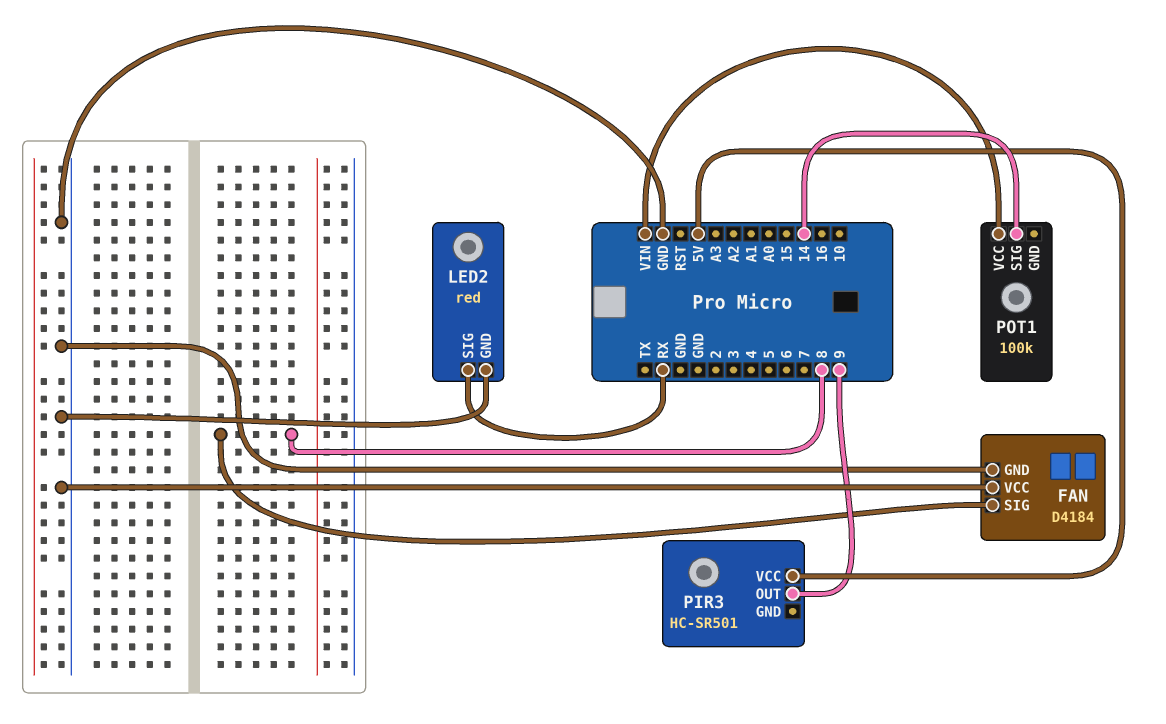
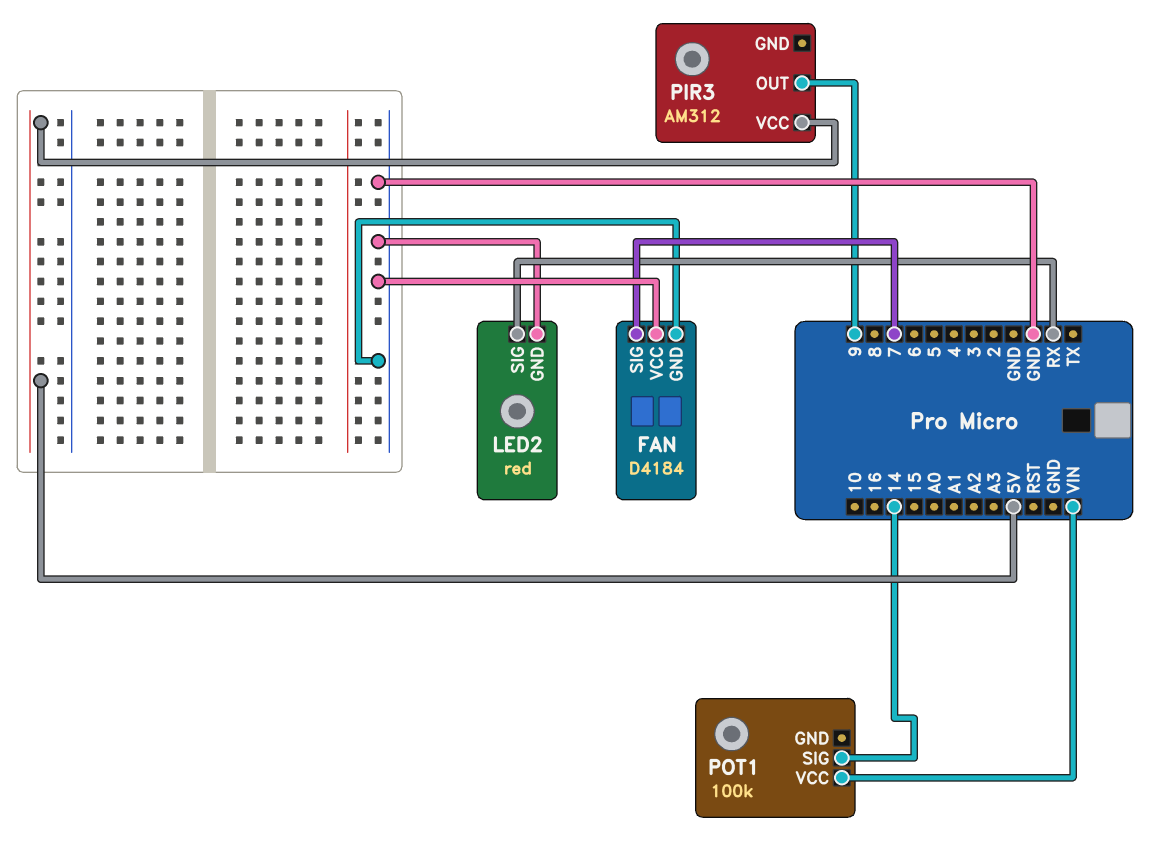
FAN pin SIG: 8 -> 7
PIR3: HC-SR501 -> AM312

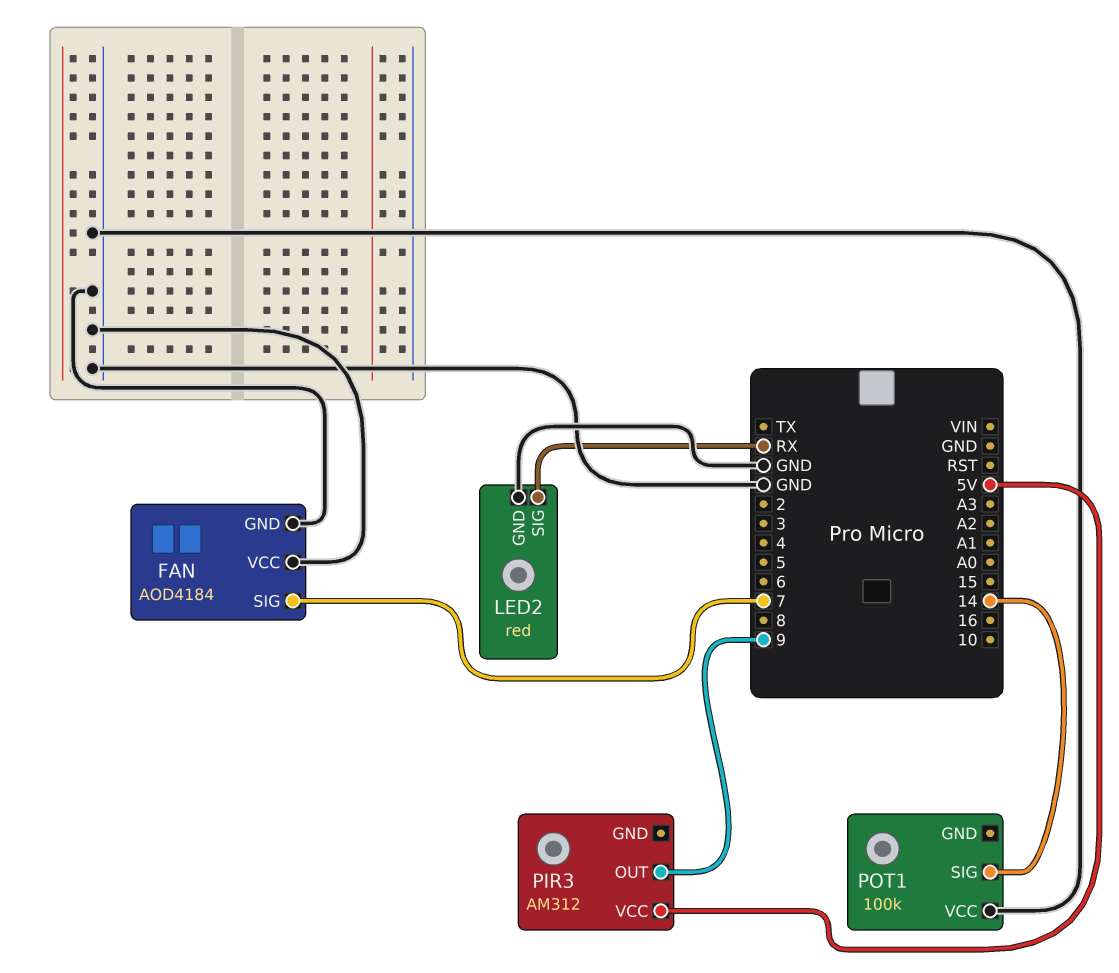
FAN: D4184 -> AOD4184
POT1 pin VCC: VIN -> GND

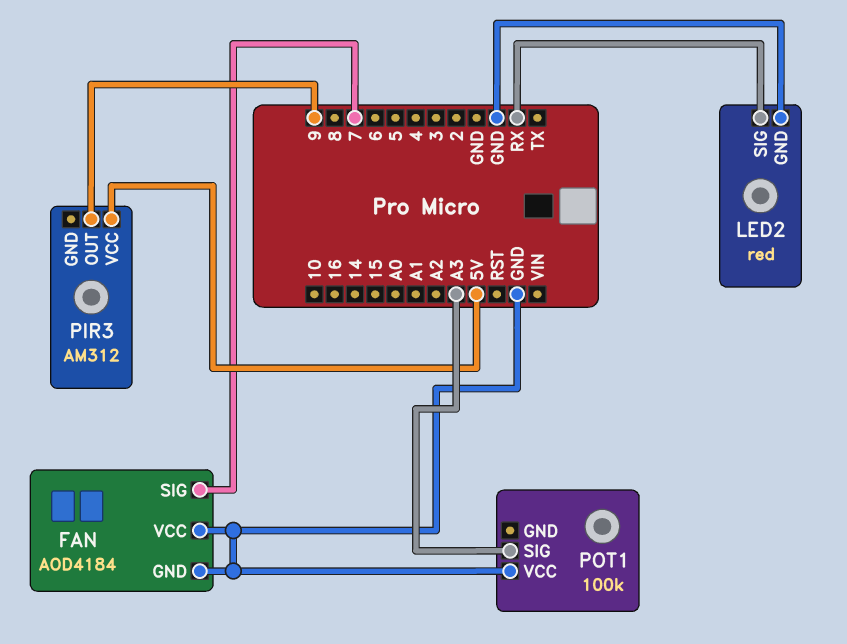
POT1 pin SIG: 14 -> A3

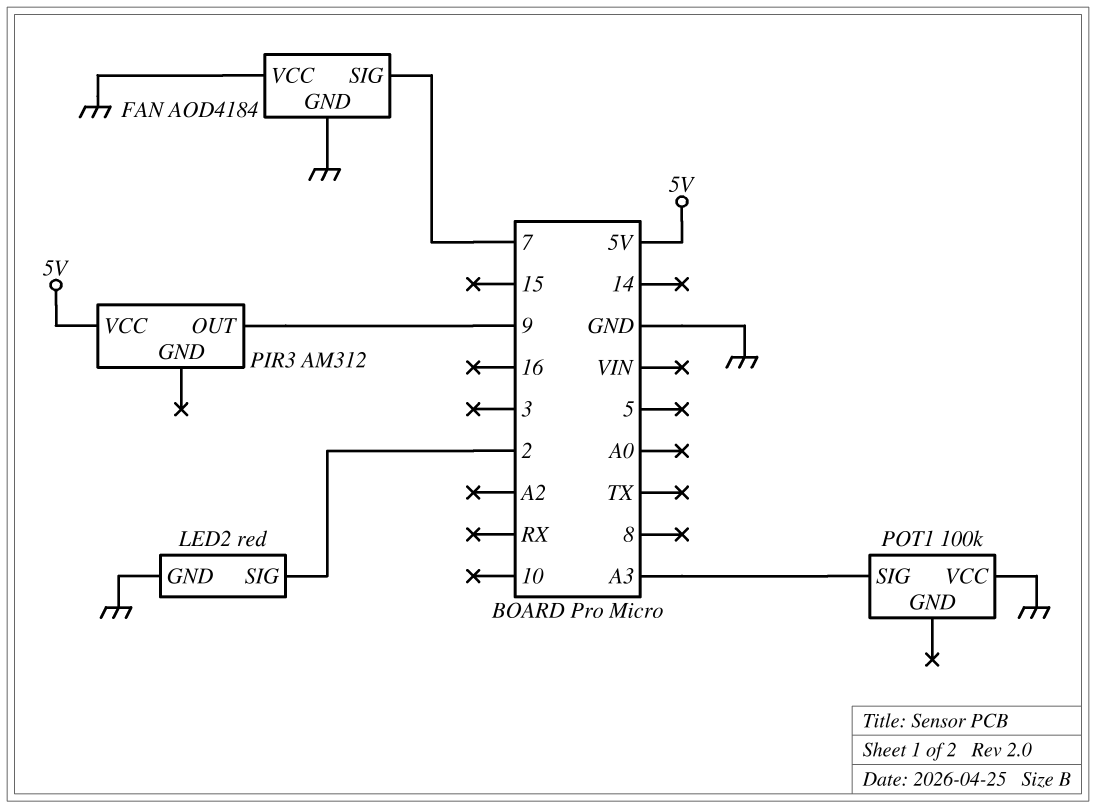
LED2 pin SIG: RX -> 2

